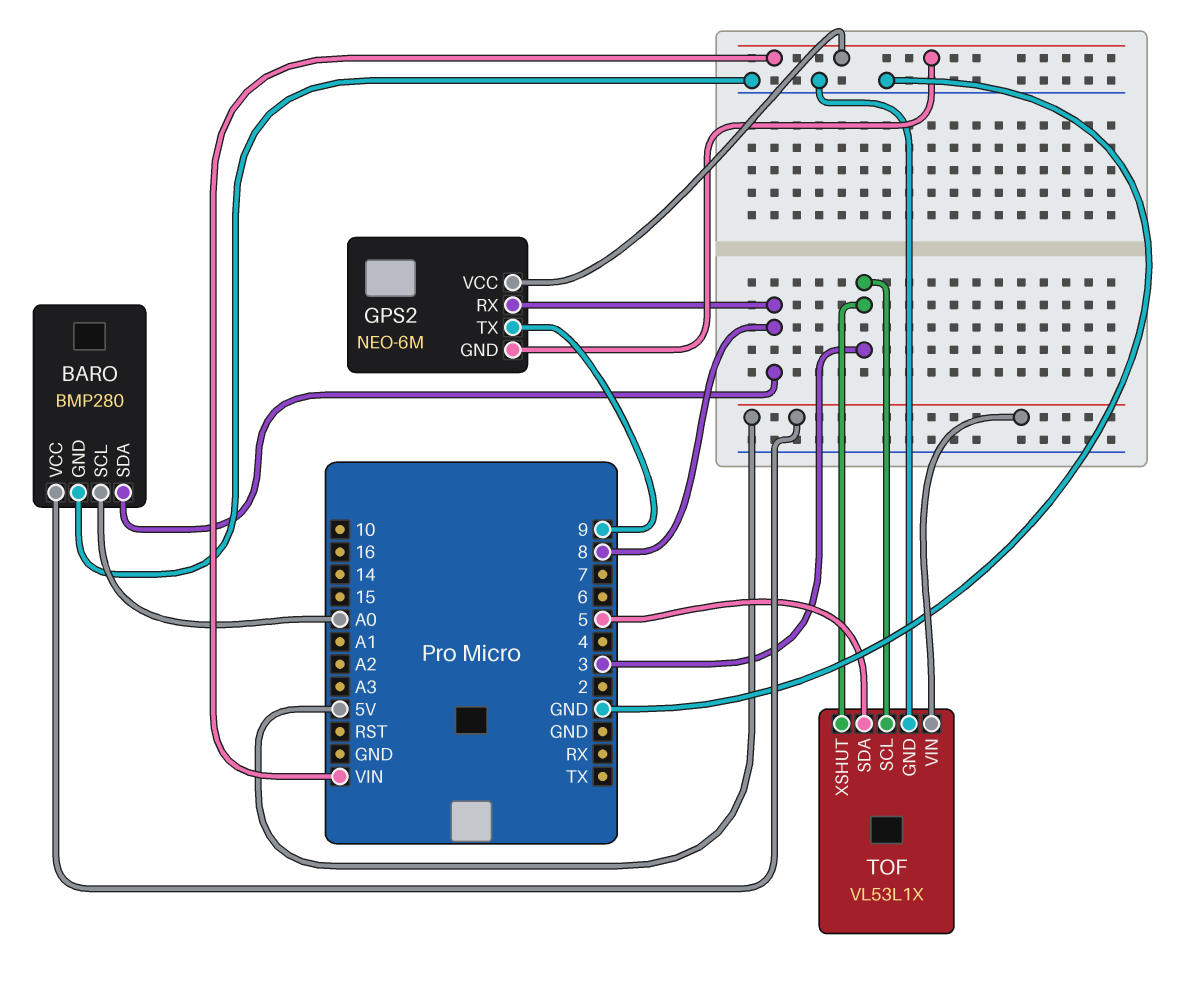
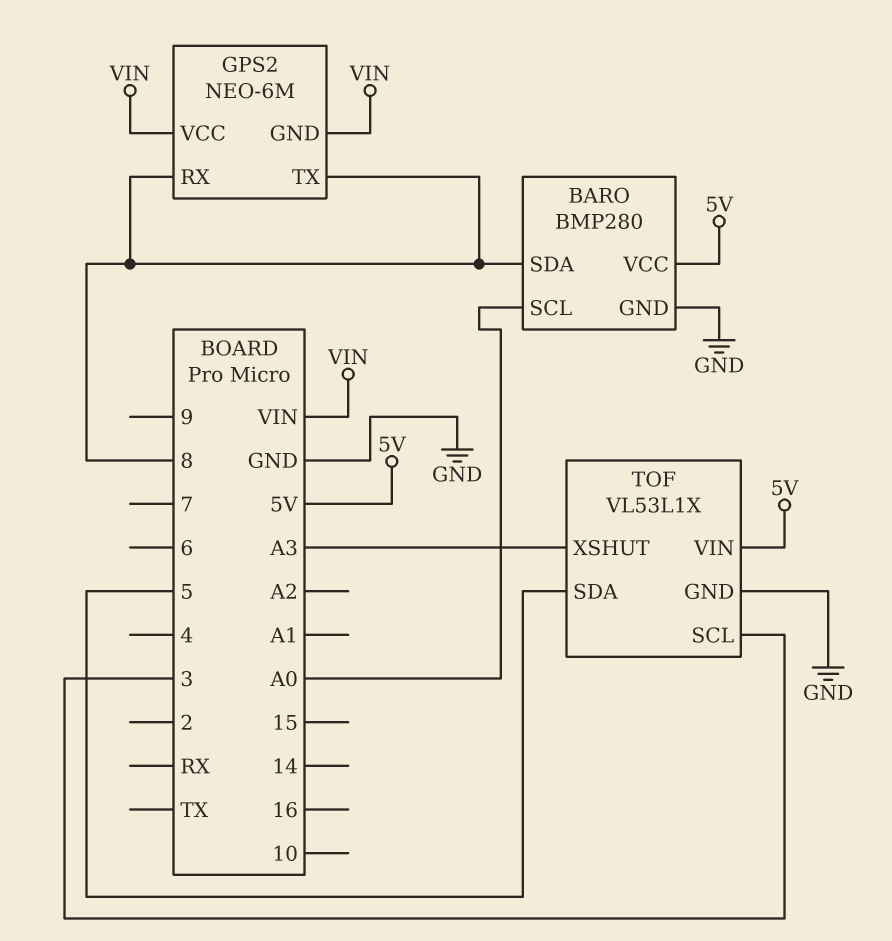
GPS2 pin TX: 9 -> 8
TOF pin XSHUT: 3 -> A3

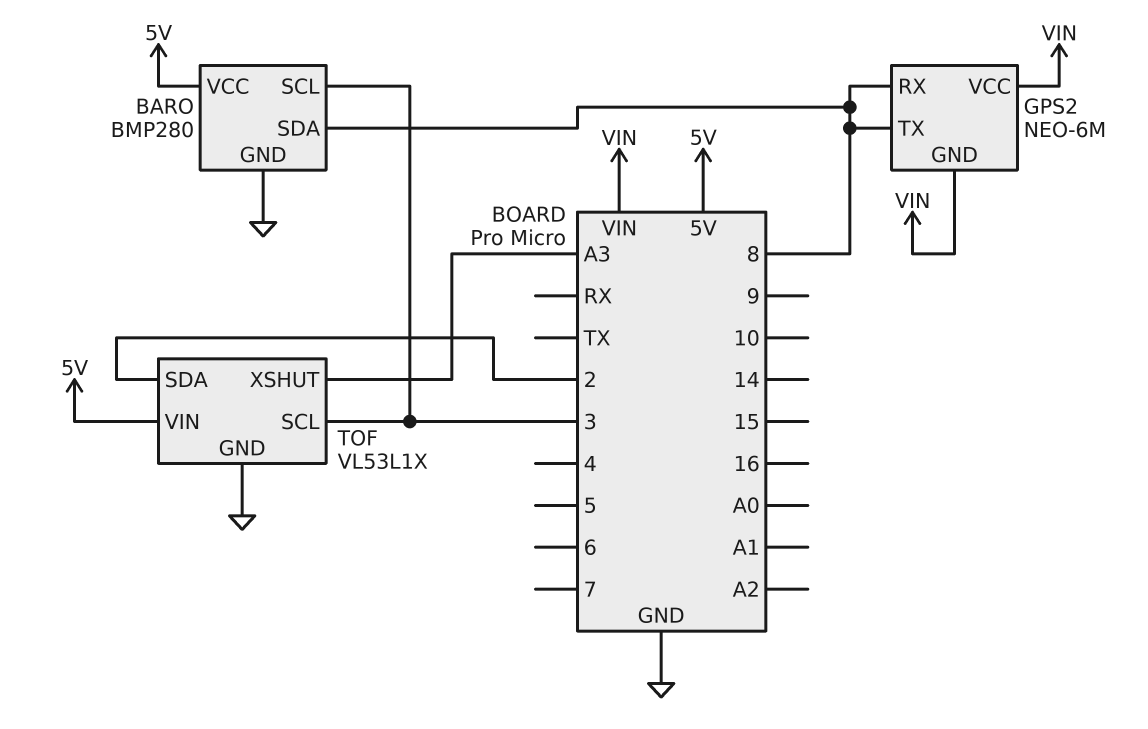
BARO pin SCL: A0 -> 3
TOF pin SDA: 5 -> 2

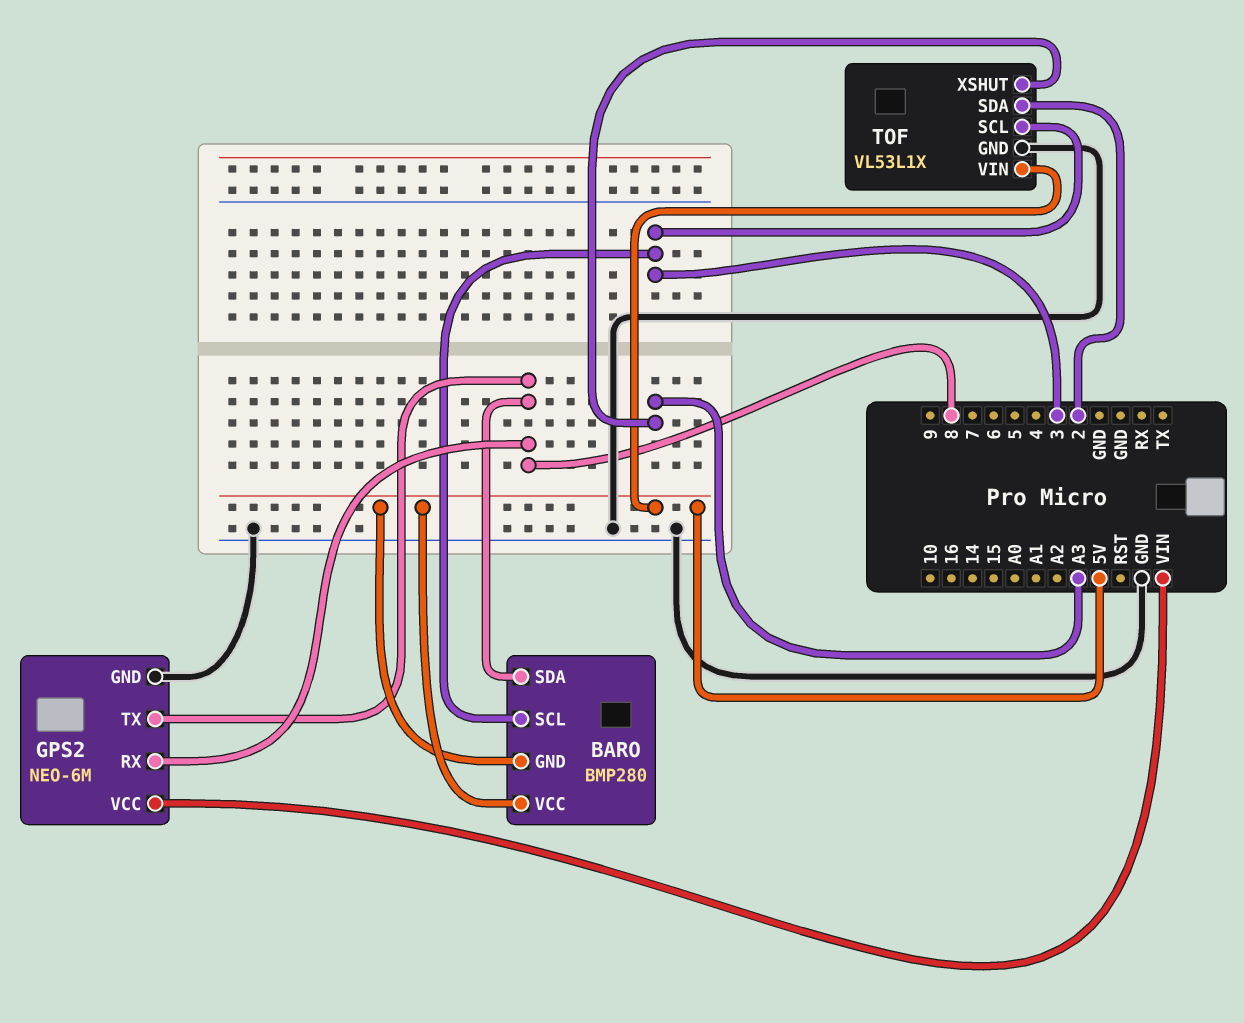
BARO pin GND: GND -> 5V
GPS2 pin GND: VIN -> GND

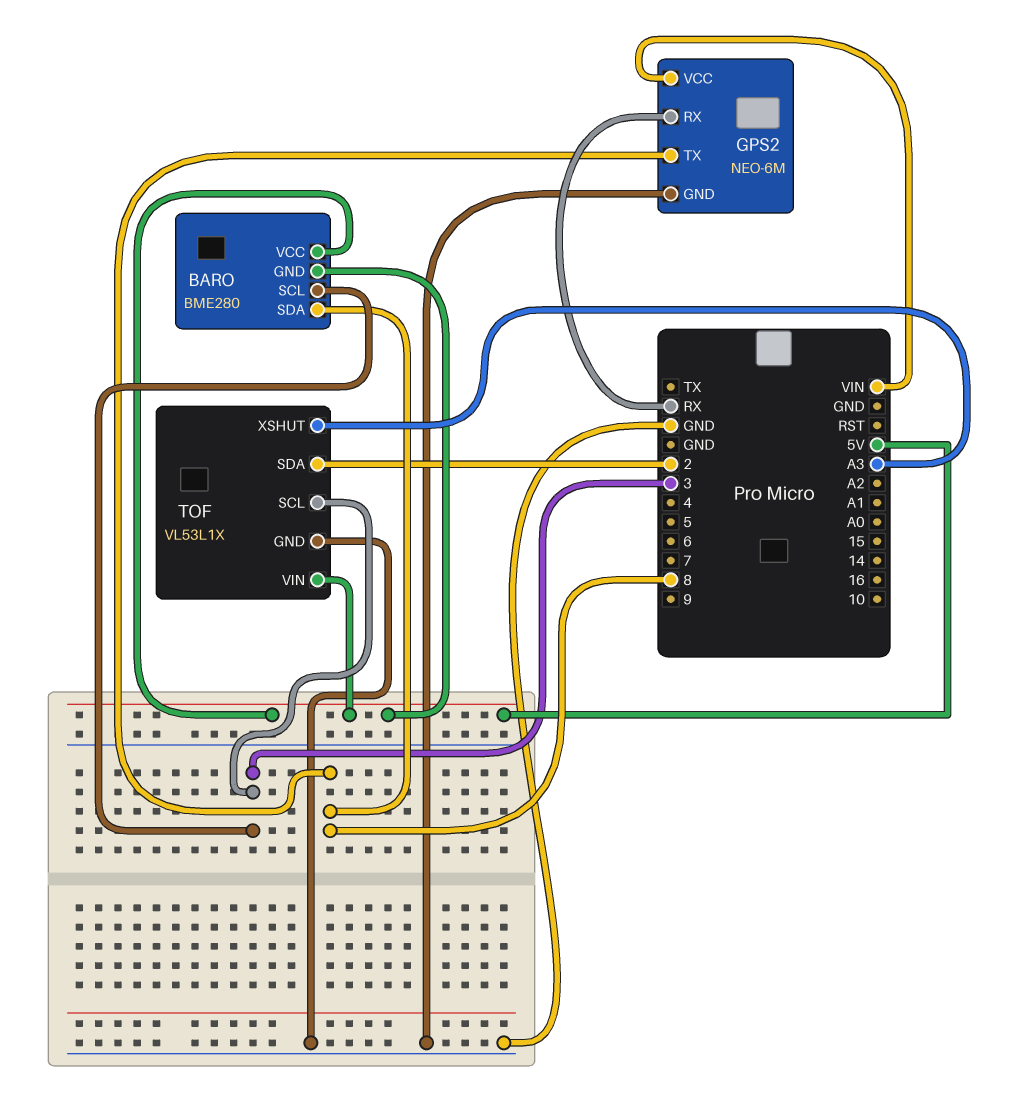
BARO: BMP280 -> BME280
GPS2 pin RX: 8 -> RX

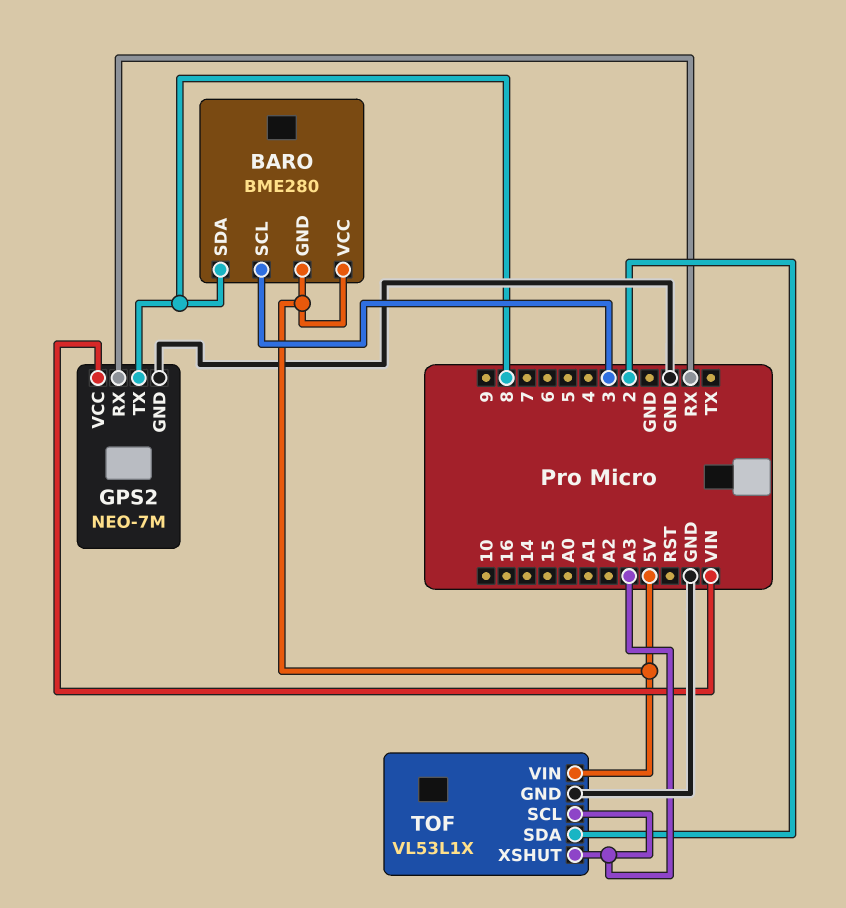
GPS2: NEO-6M -> NEO-7M
TOF pin SCL: 3 -> A3

